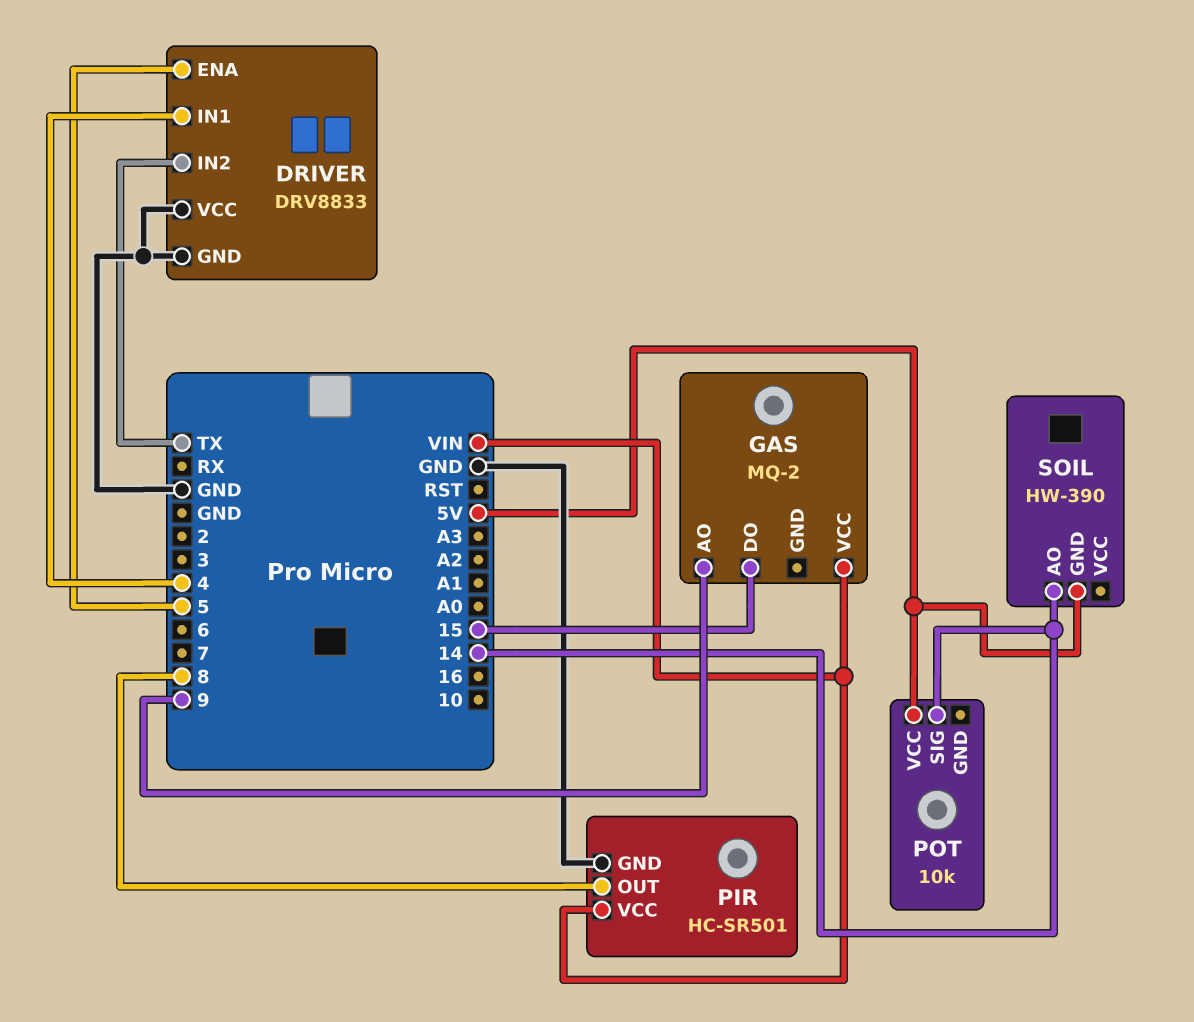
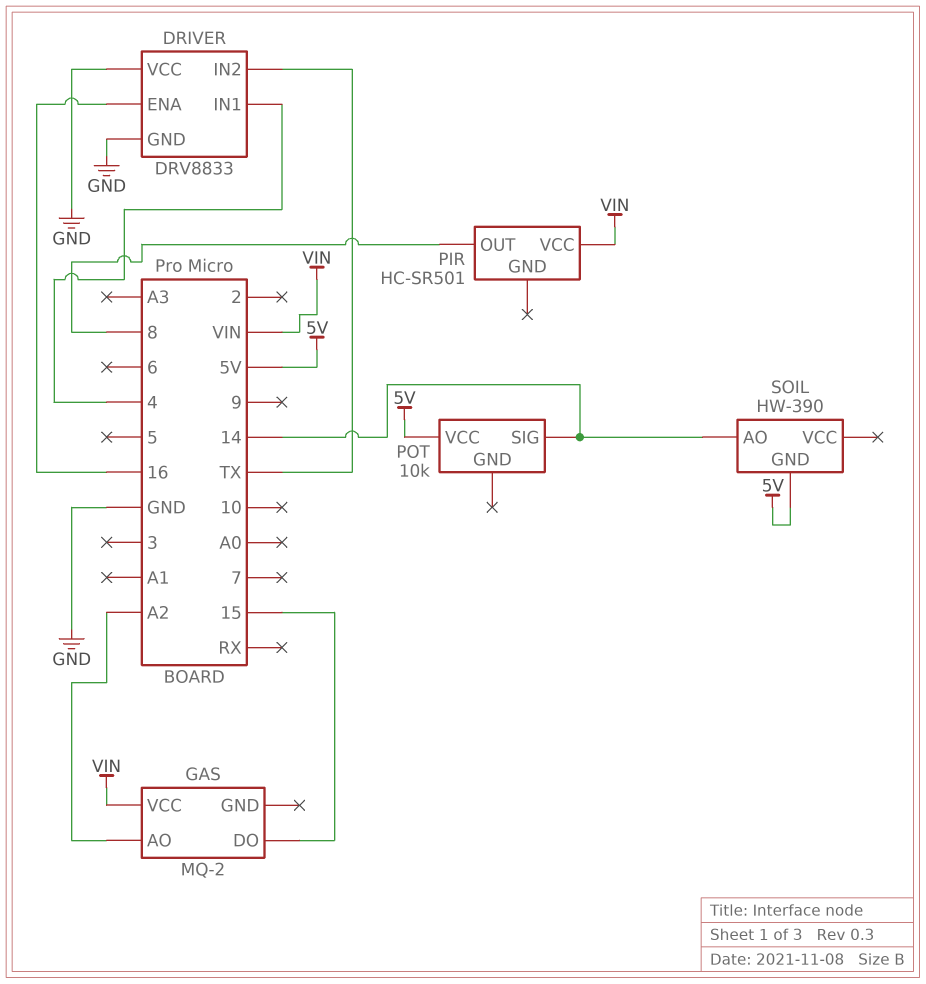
DRIVER pin ENA: 5 -> 16
GAS pin AO: 9 -> A2
PIR pin GND: GND -> none

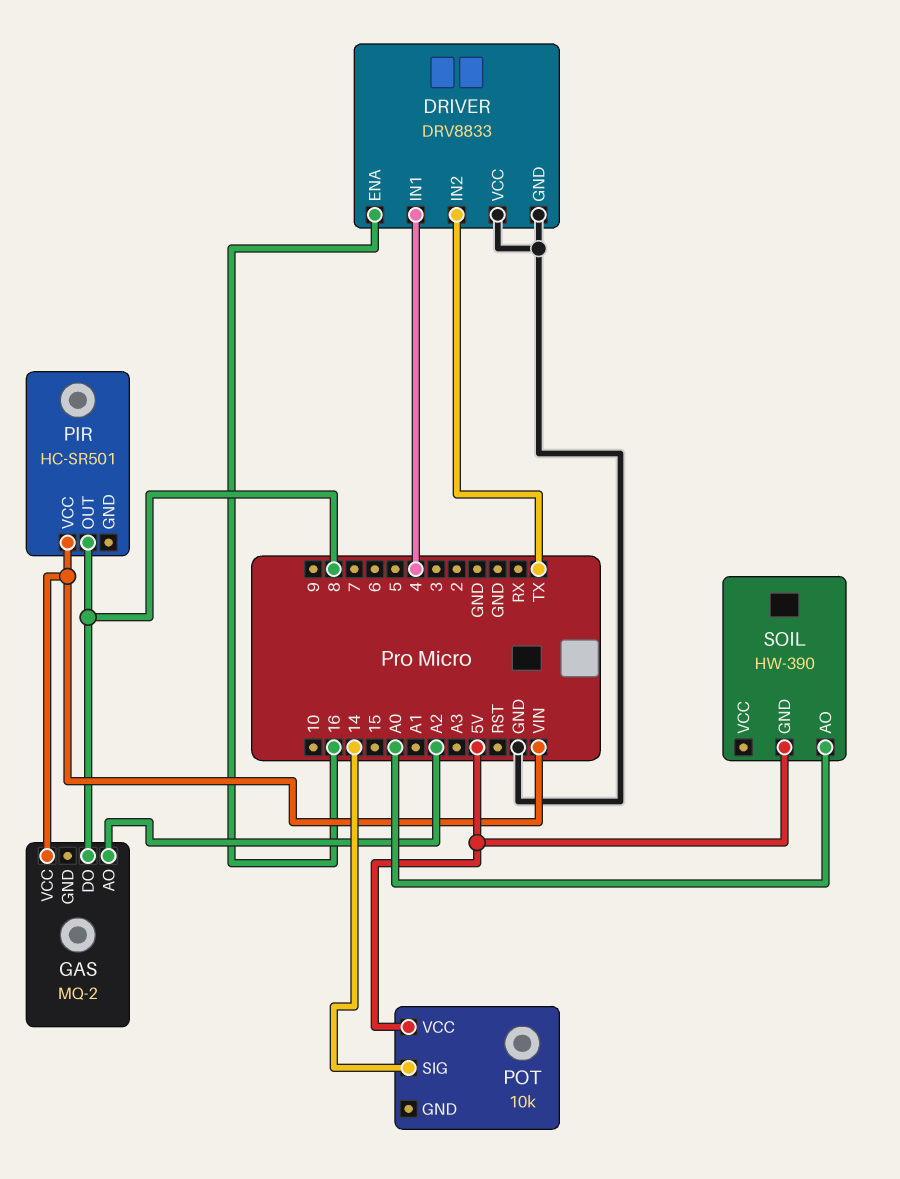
GAS pin DO: 15 -> 8
SOIL pin AO: 14 -> A0

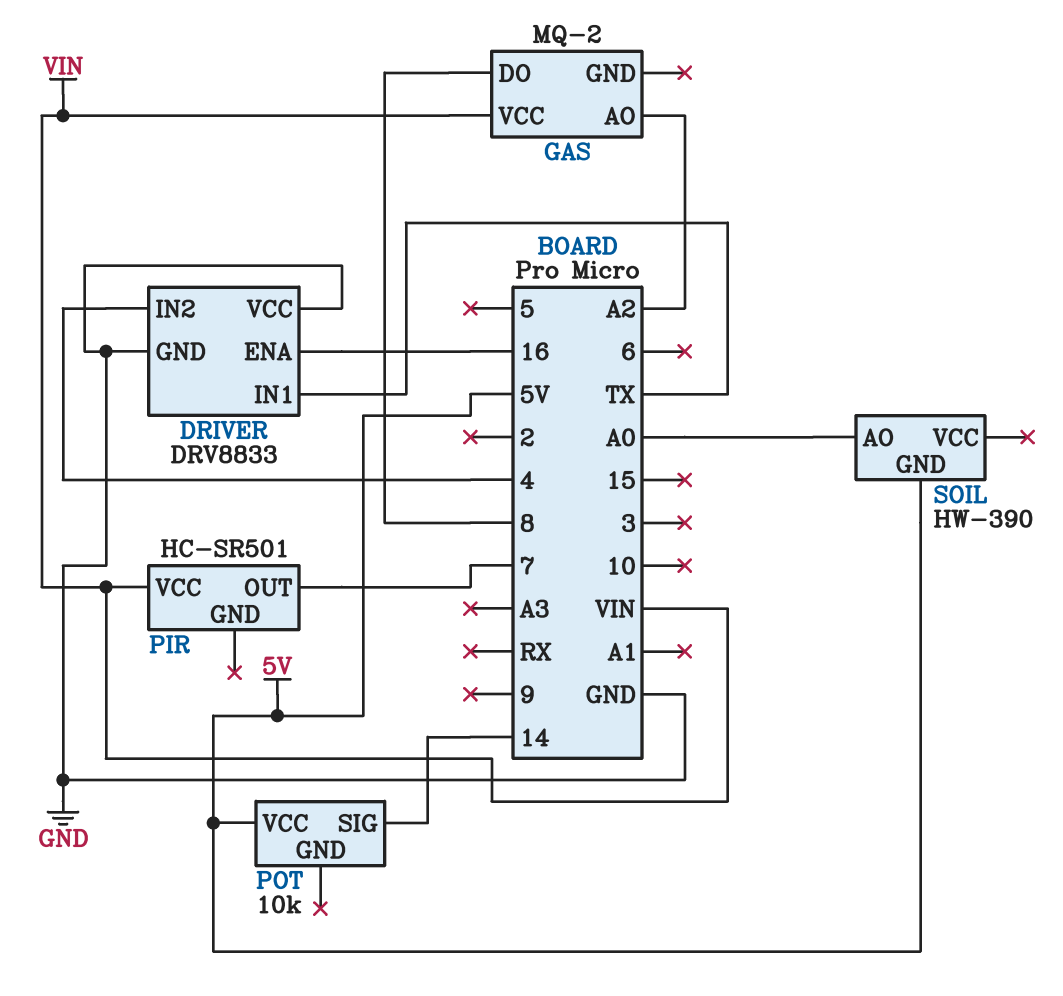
DRIVER pin IN1: 4 -> TX
DRIVER pin IN2: TX -> 4
PIR pin OUT: 8 -> 7

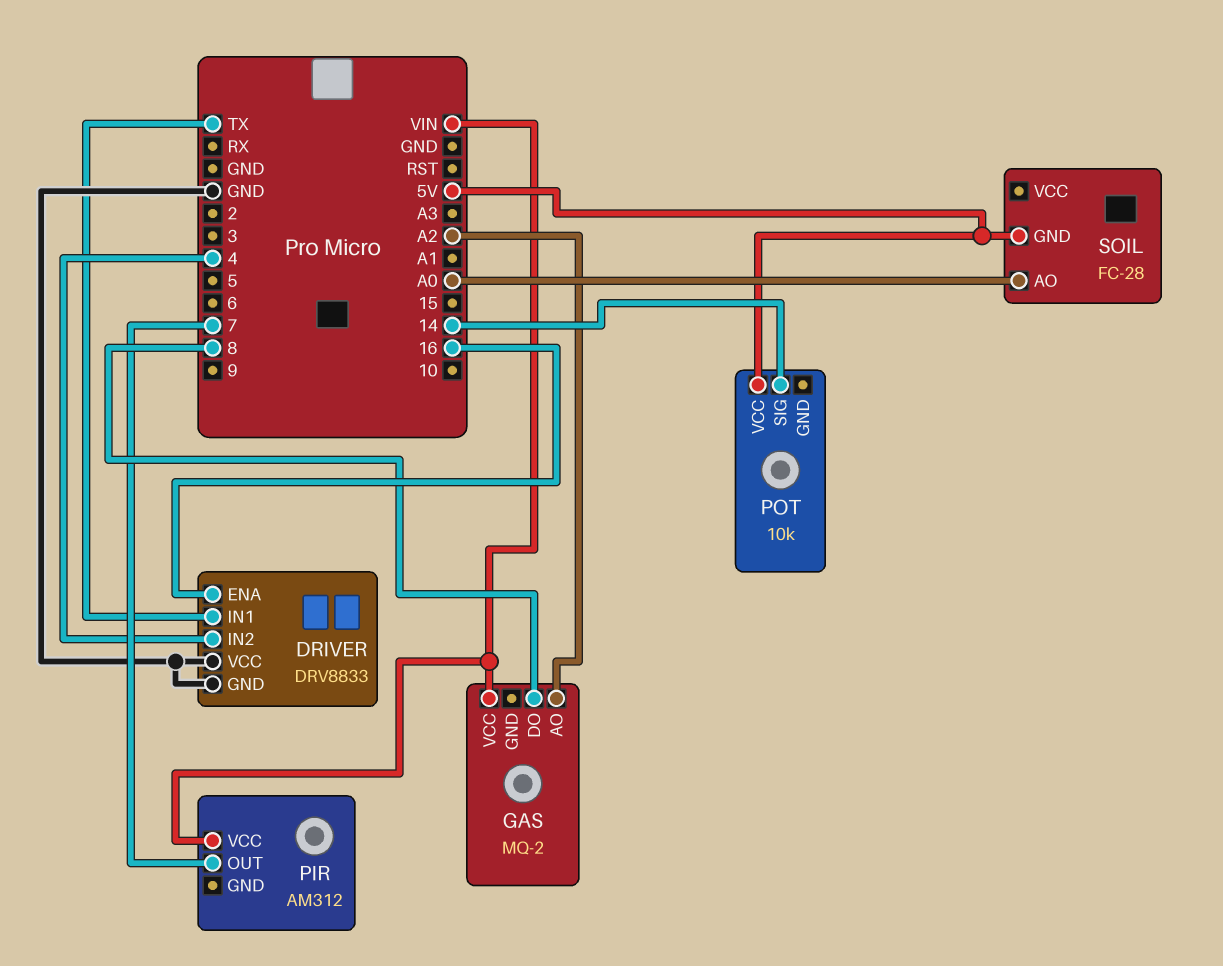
PIR: HC-SR501 -> AM312
SOIL: HW-390 -> FC-28

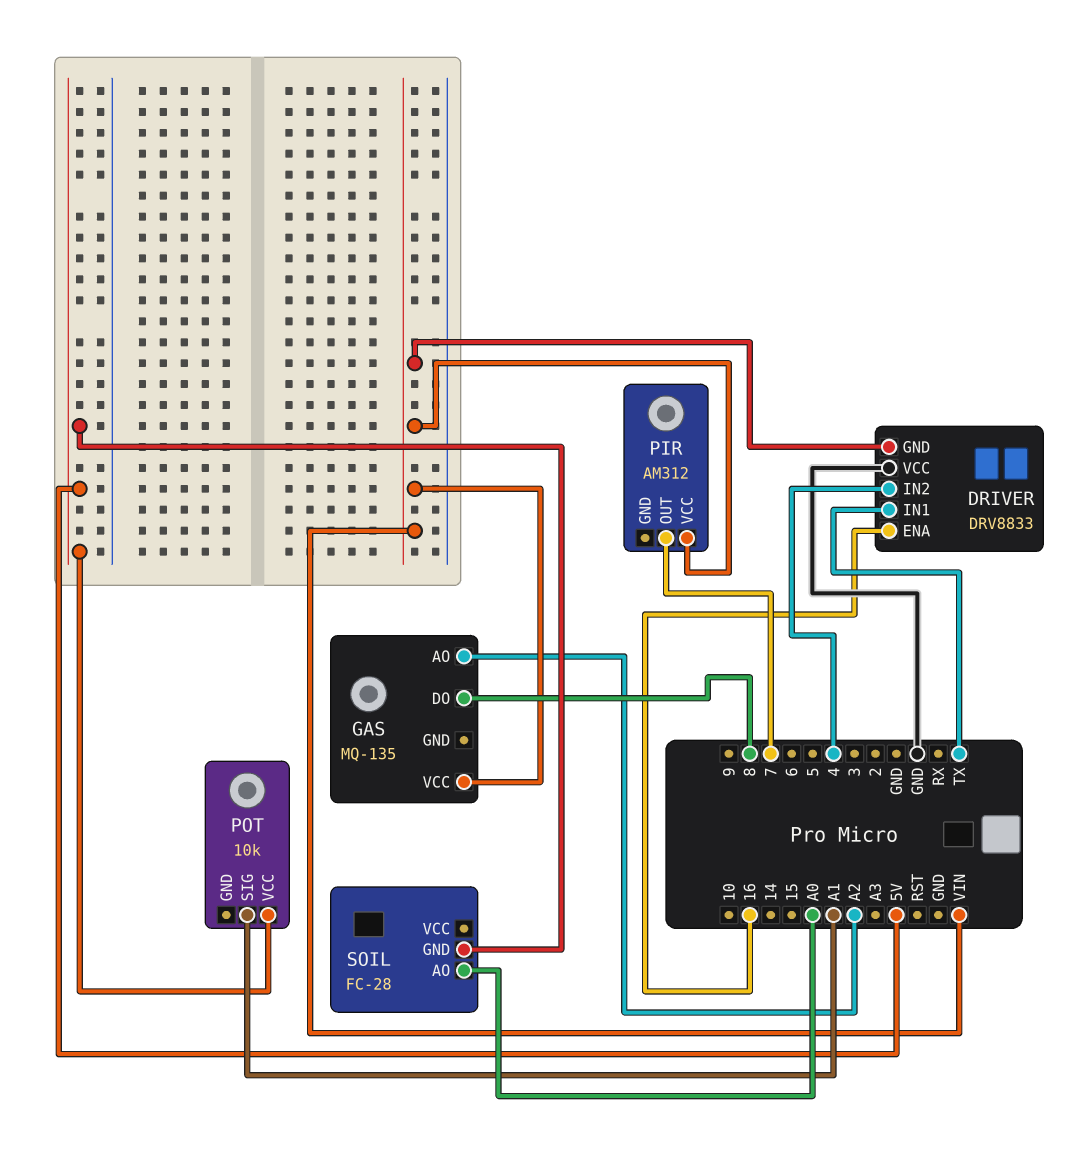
DRIVER pin GND: GND -> VIN
GAS: MQ-2 -> MQ-135
POT pin SIG: 14 -> A1

